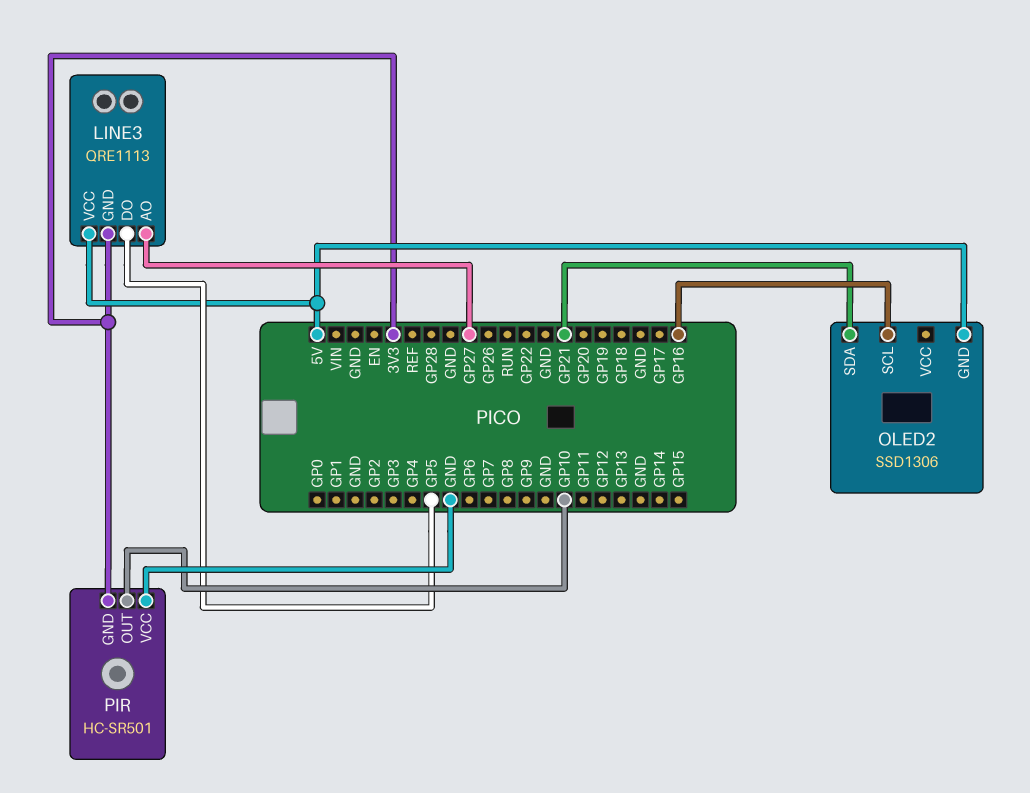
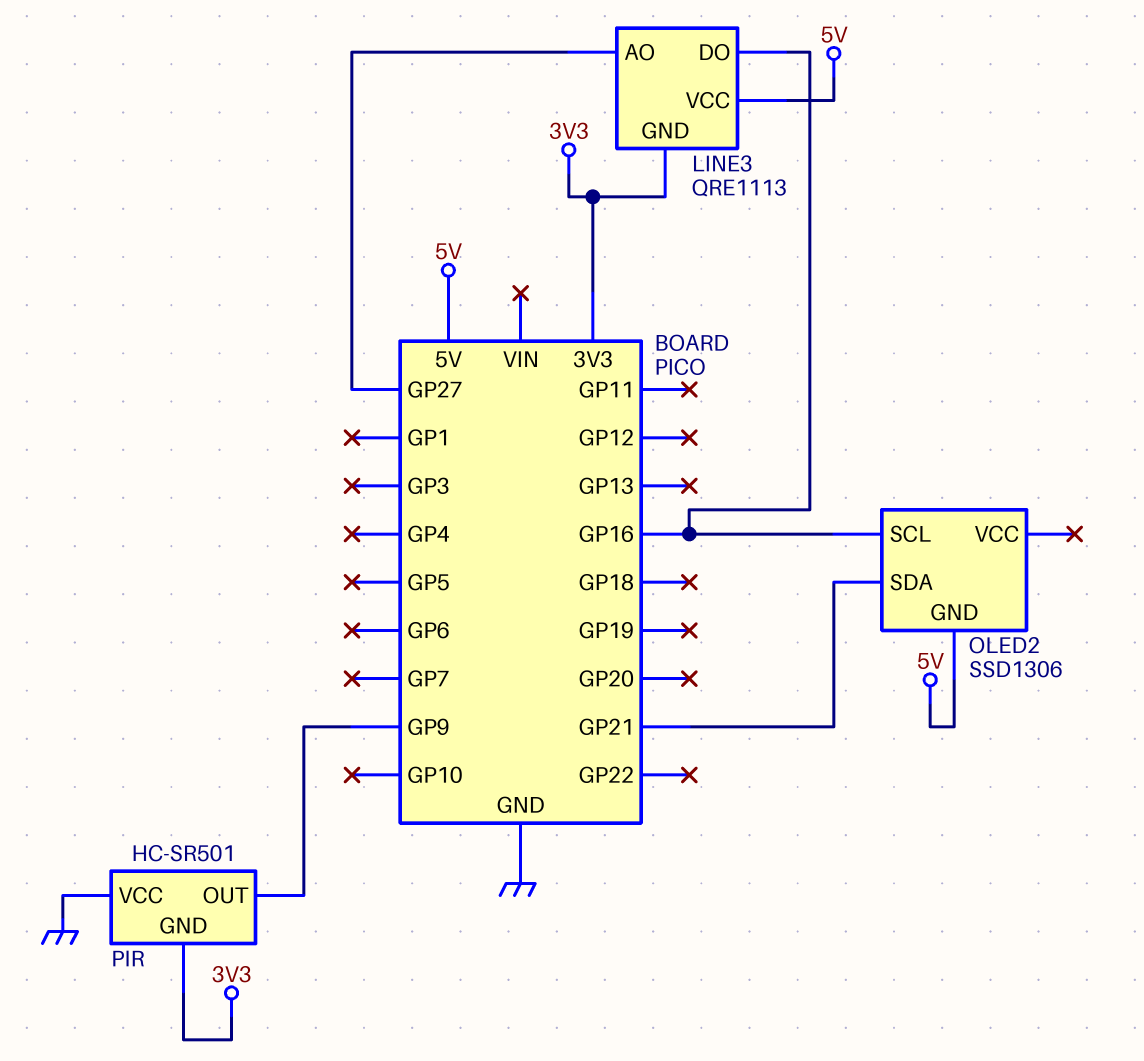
LINE3 pin DO: GP5 -> GP16
PIR pin OUT: GP10 -> GP9

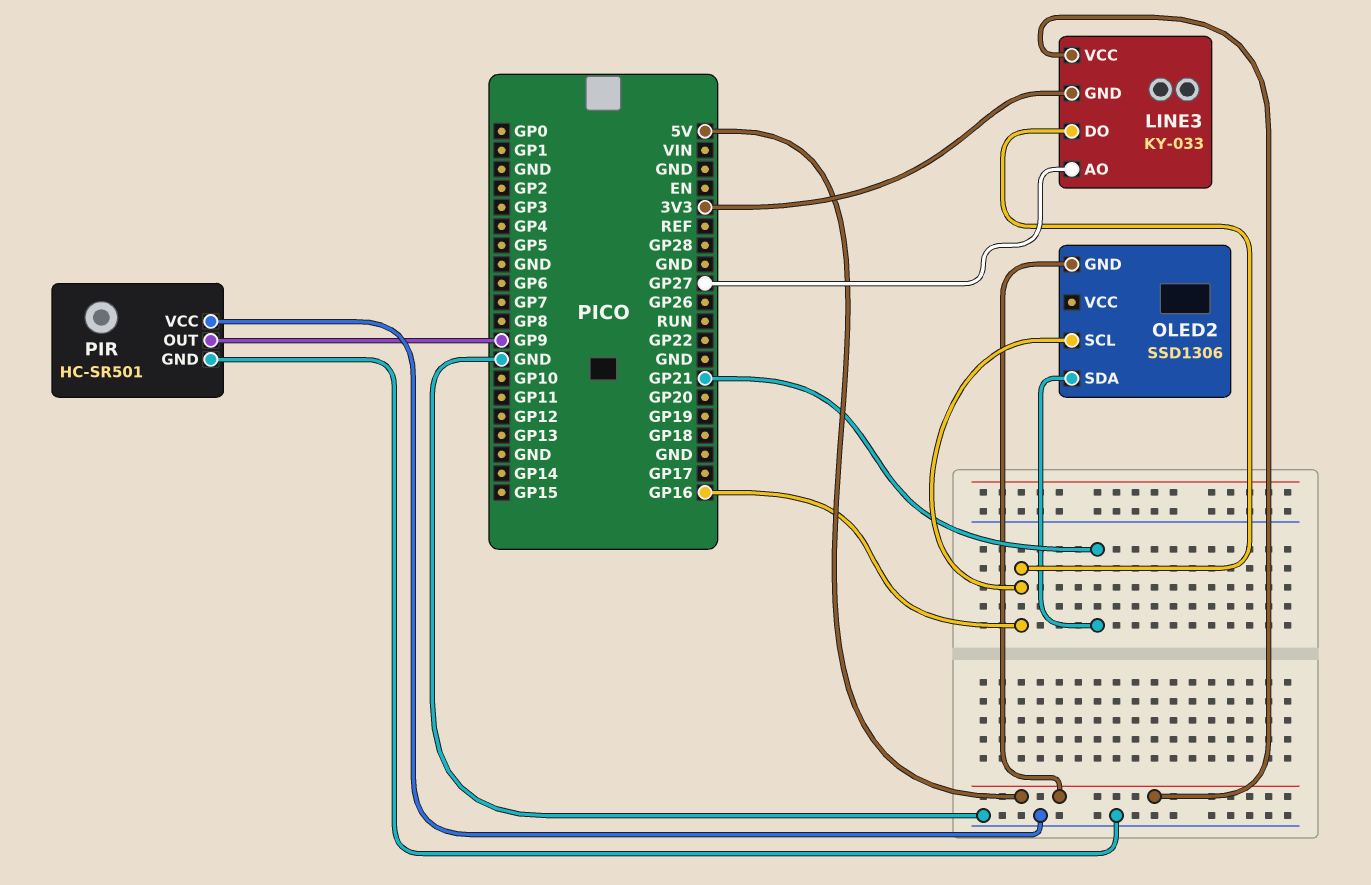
LINE3: QRE1113 -> KY-033
PIR pin GND: 3V3 -> GND

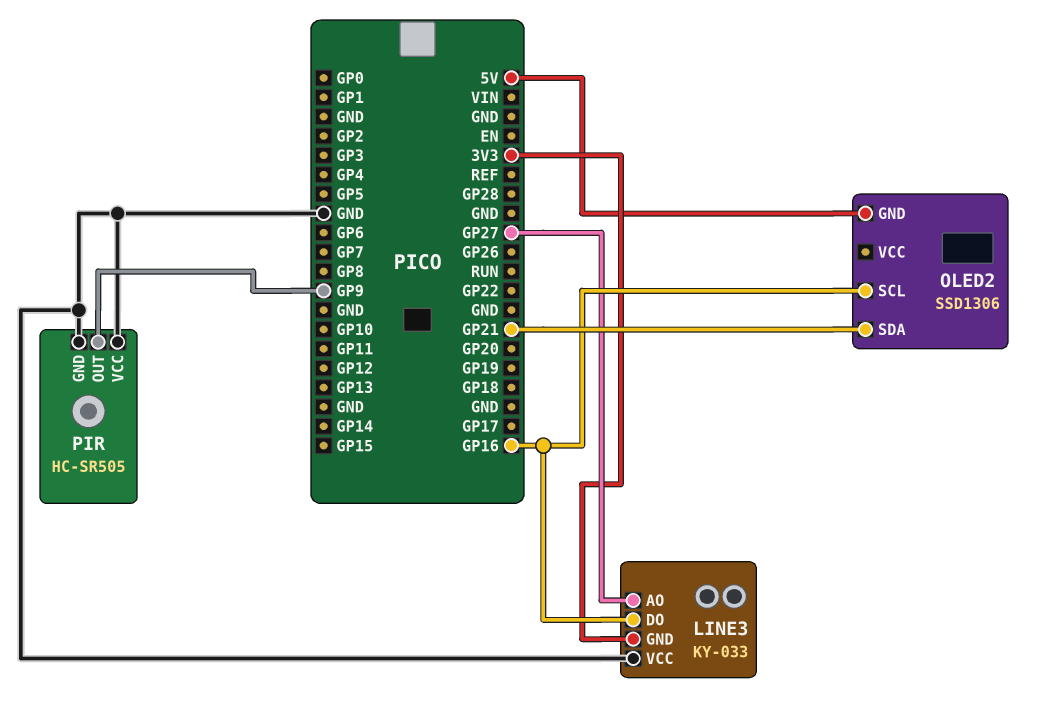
LINE3 pin VCC: 5V -> GND
PIR: HC-SR501 -> HC-SR505

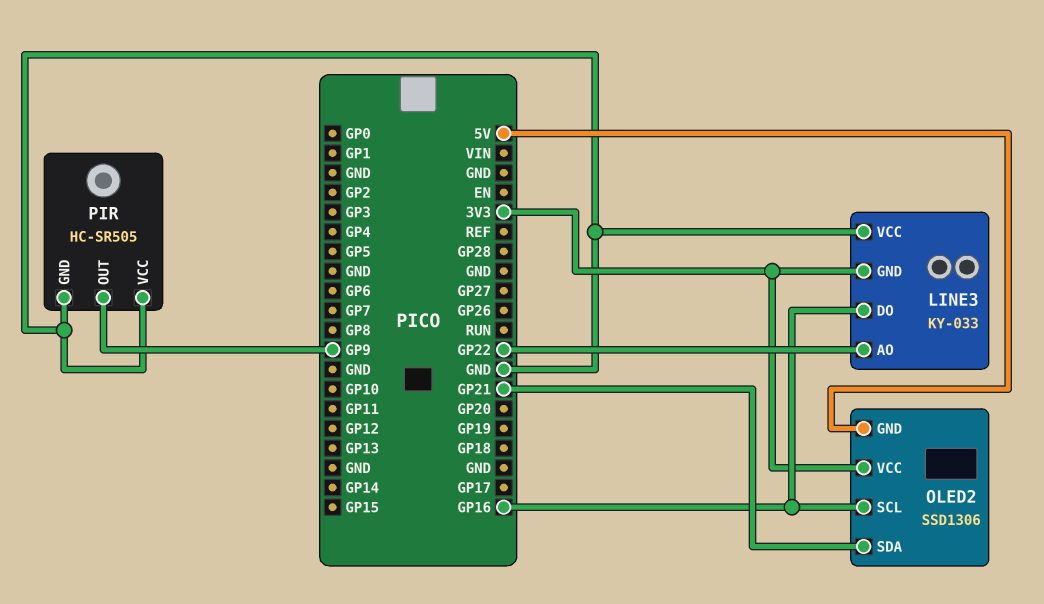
LINE3 pin AO: GP27 -> GP22
OLED2 pin VCC: none -> 3V3

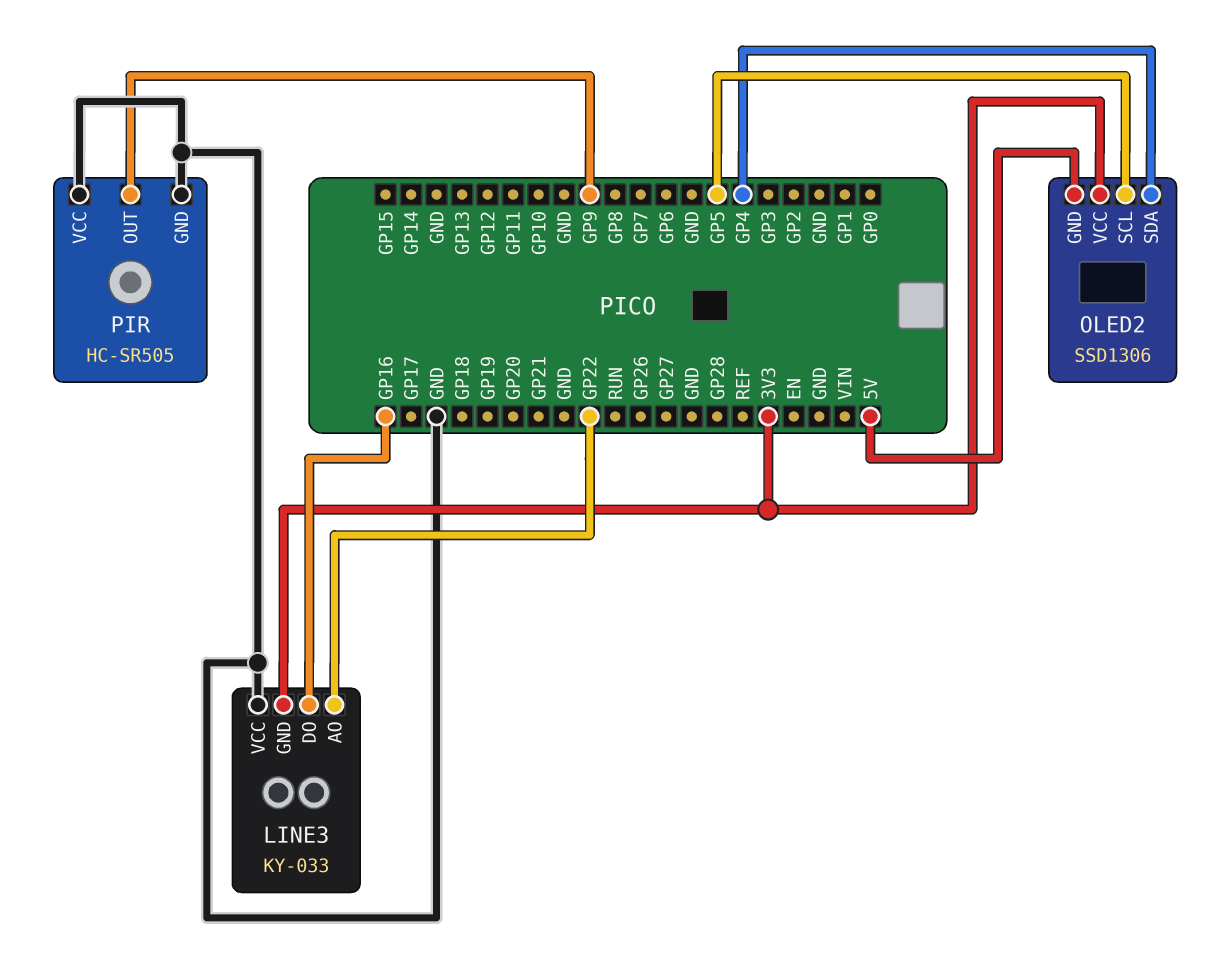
OLED2 pin SCL: GP16 -> GP5
OLED2 pin SDA: GP21 -> GP4

